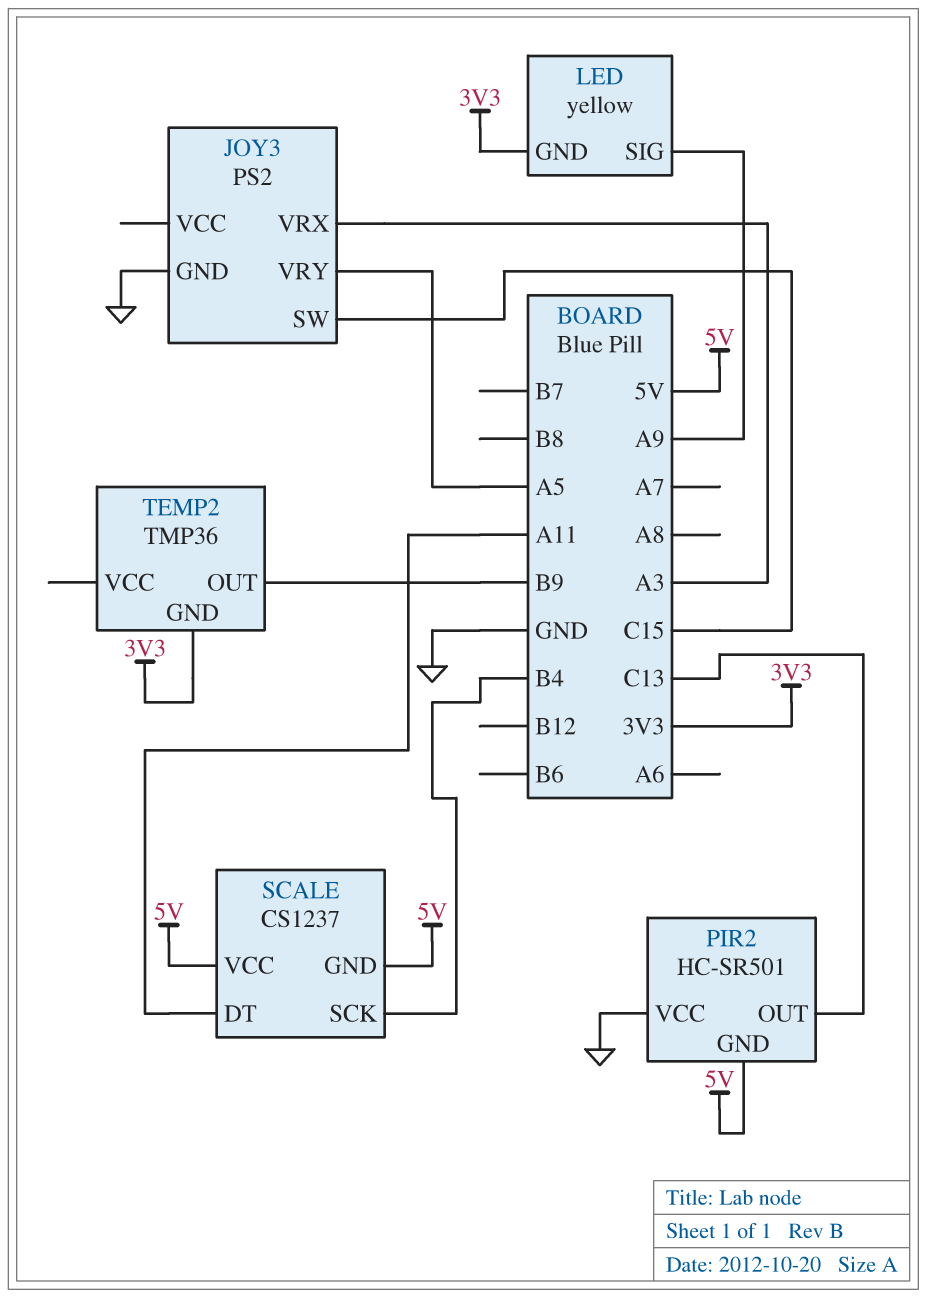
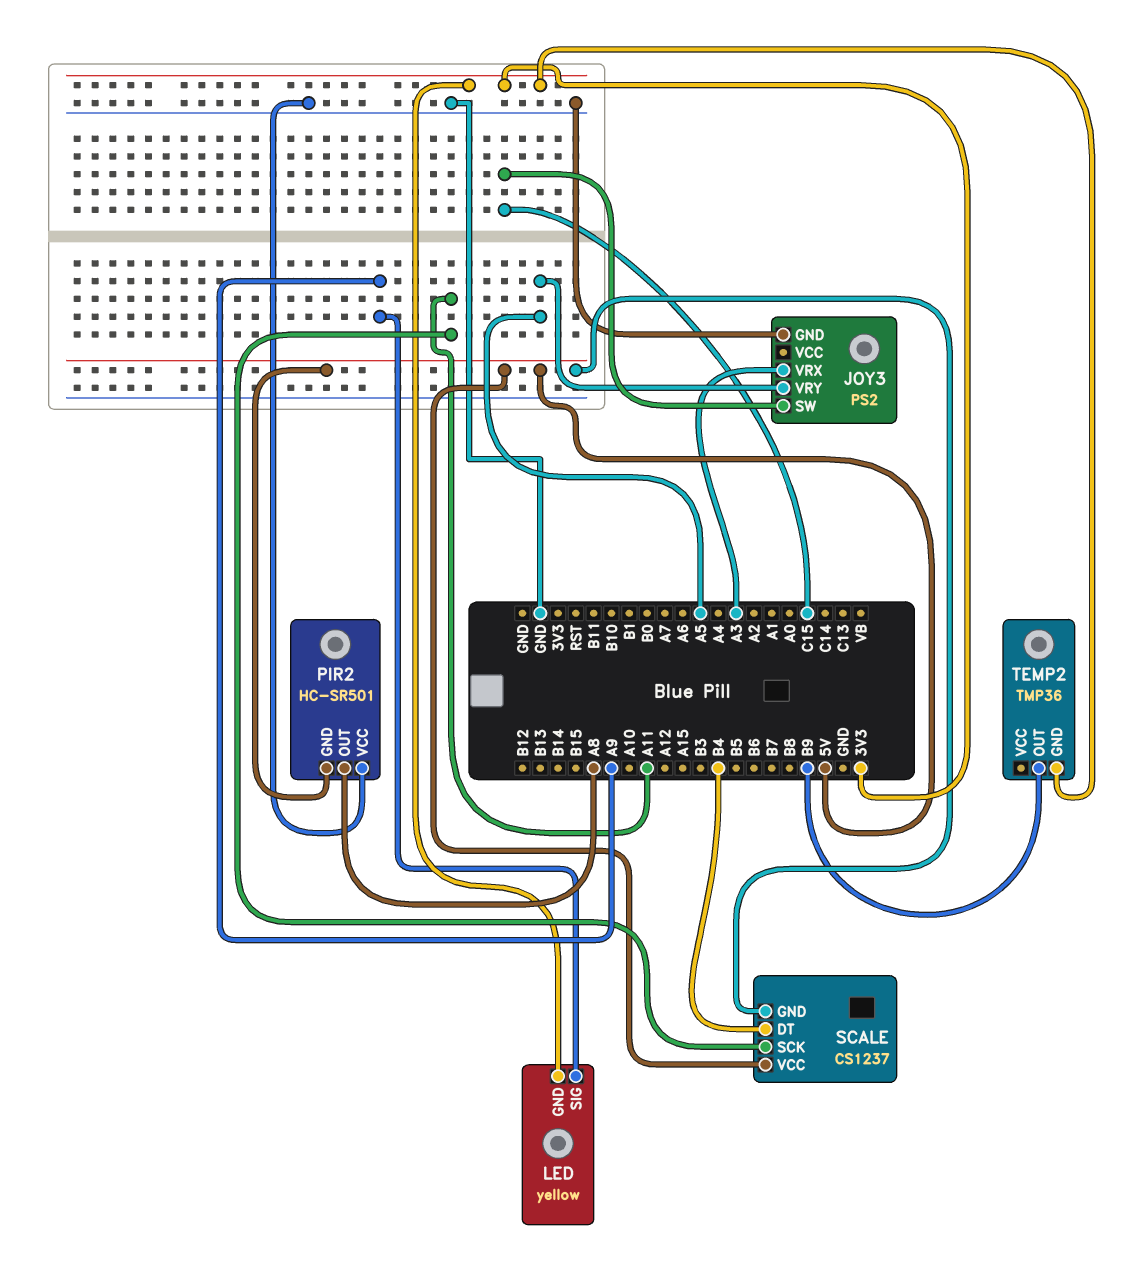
PIR2 pin OUT: C13 -> A8
SCALE pin DT: A11 -> B4
SCALE pin SCK: B4 -> A11

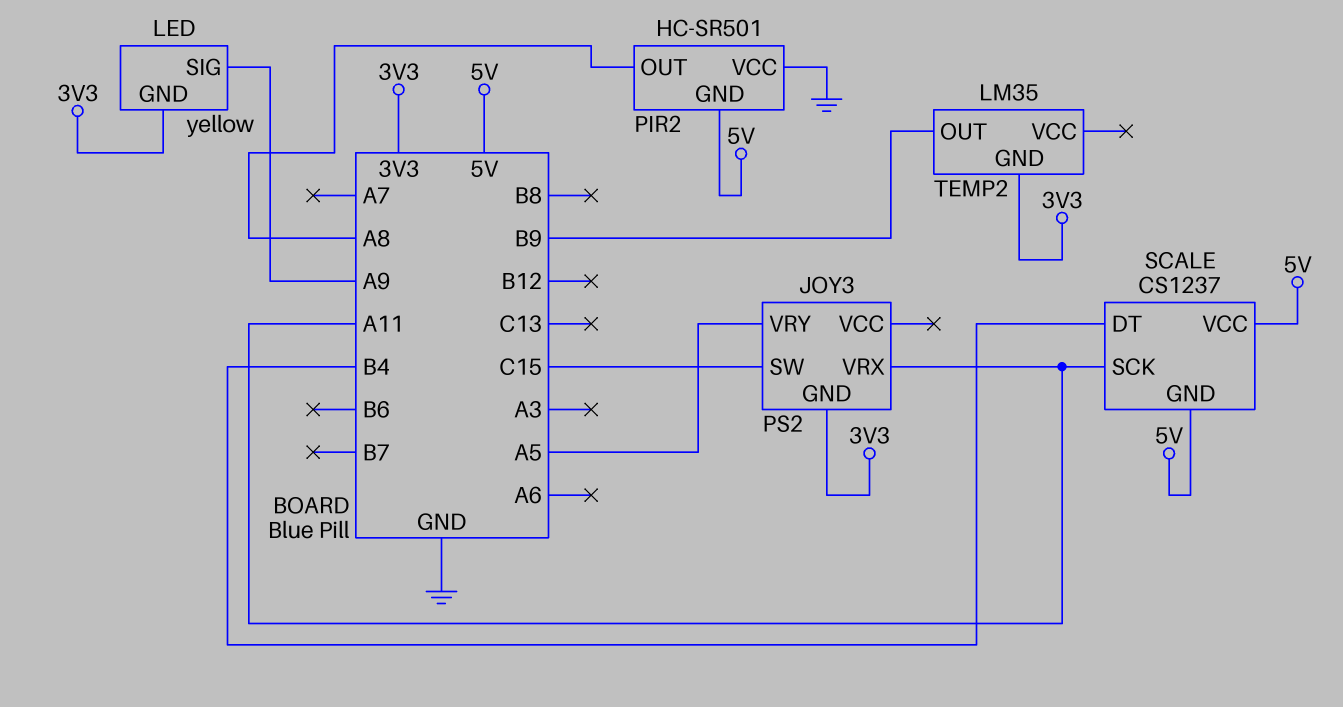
JOY3 pin GND: GND -> 3V3
JOY3 pin VRX: A3 -> A11
TEMP2: TMP36 -> LM35

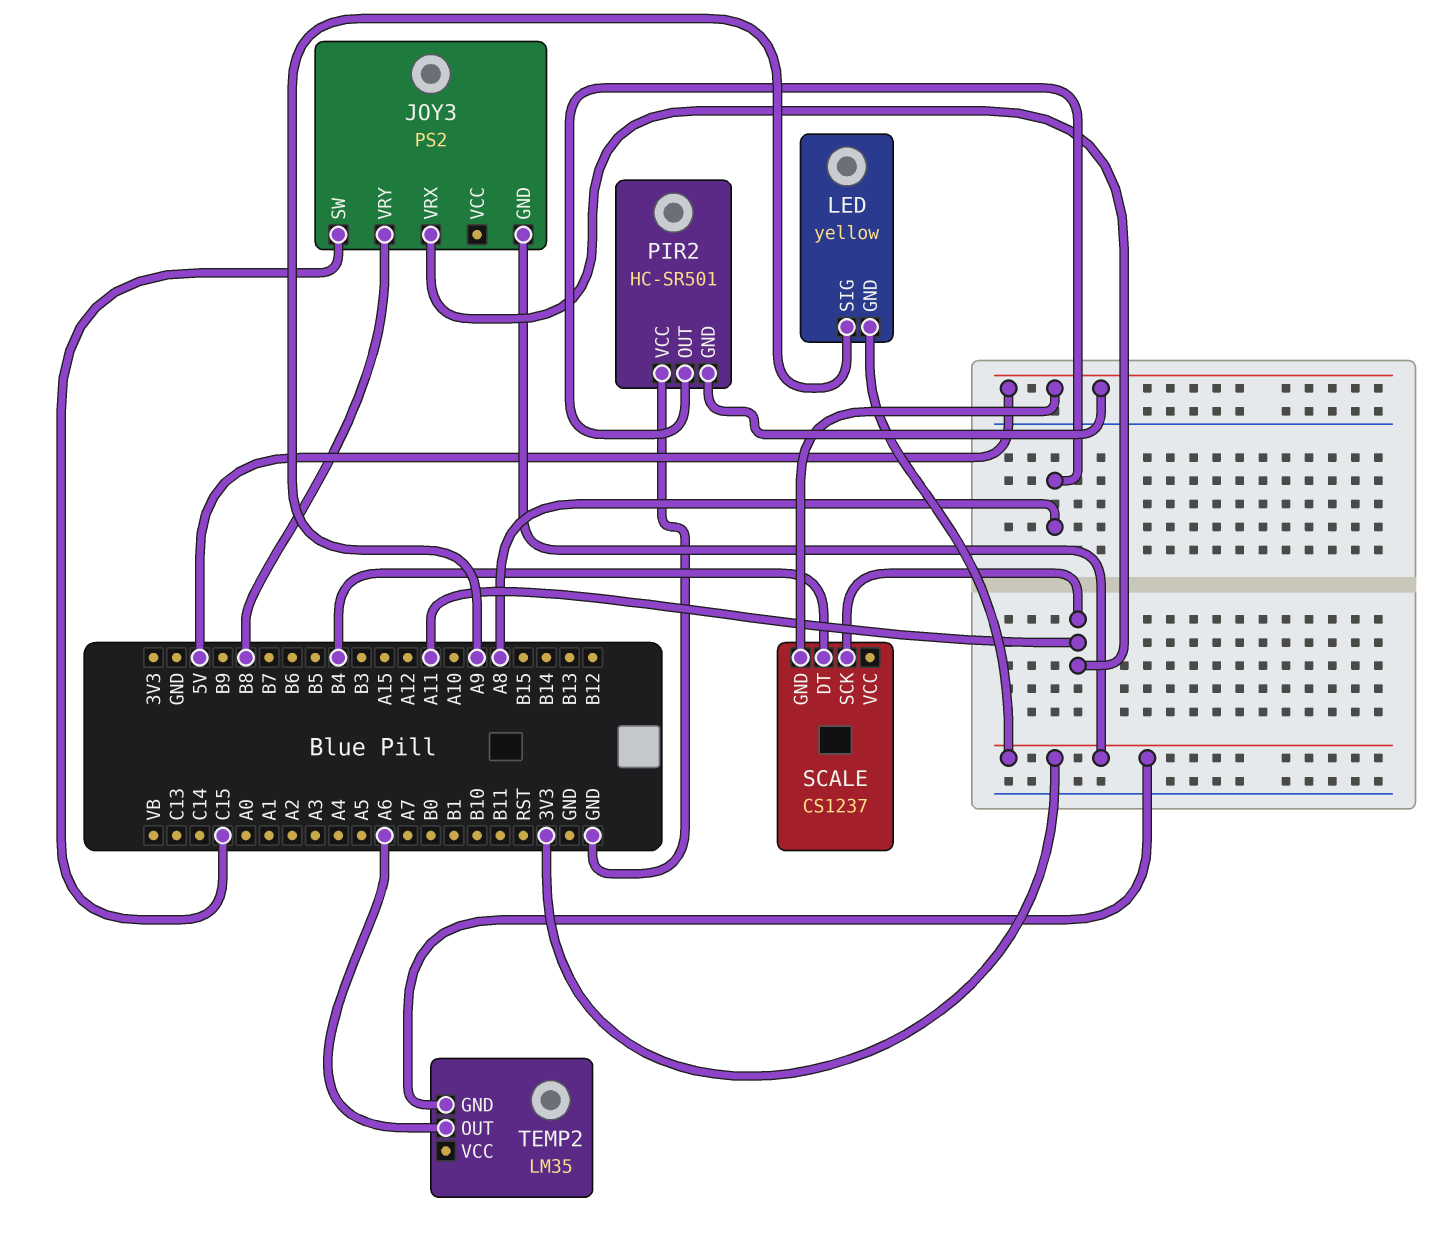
JOY3 pin VRY: A5 -> B8
SCALE pin VCC: 5V -> none
TEMP2 pin OUT: B9 -> A6

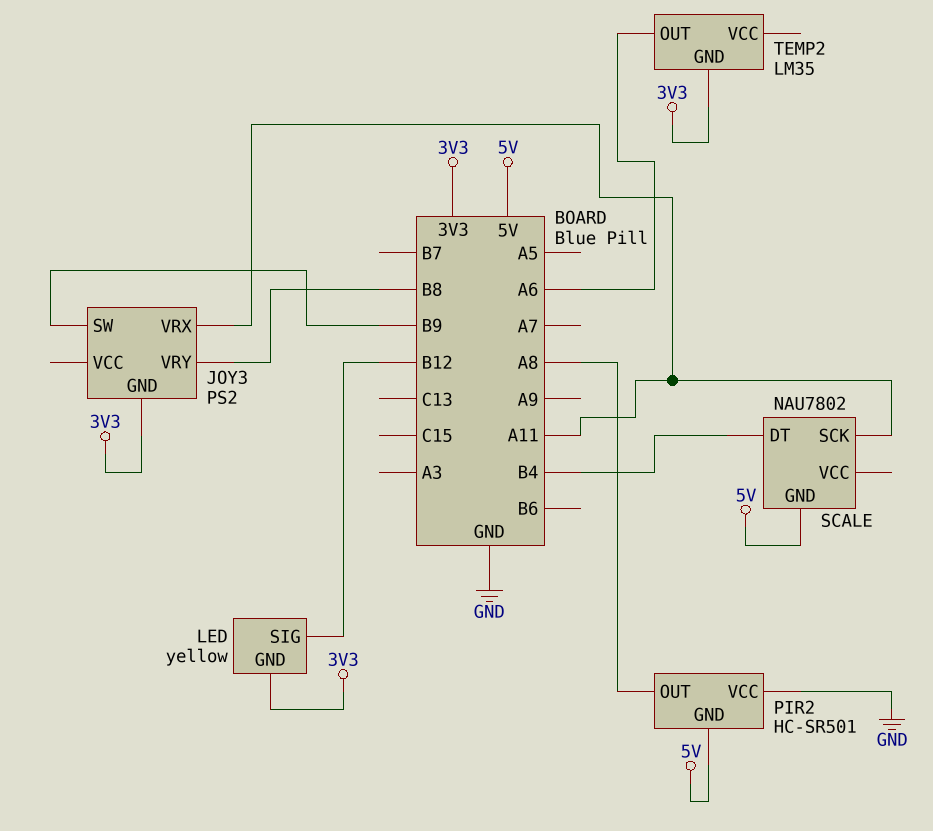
JOY3 pin SW: C15 -> B9
LED pin SIG: A9 -> B12
SCALE: CS1237 -> NAU7802

